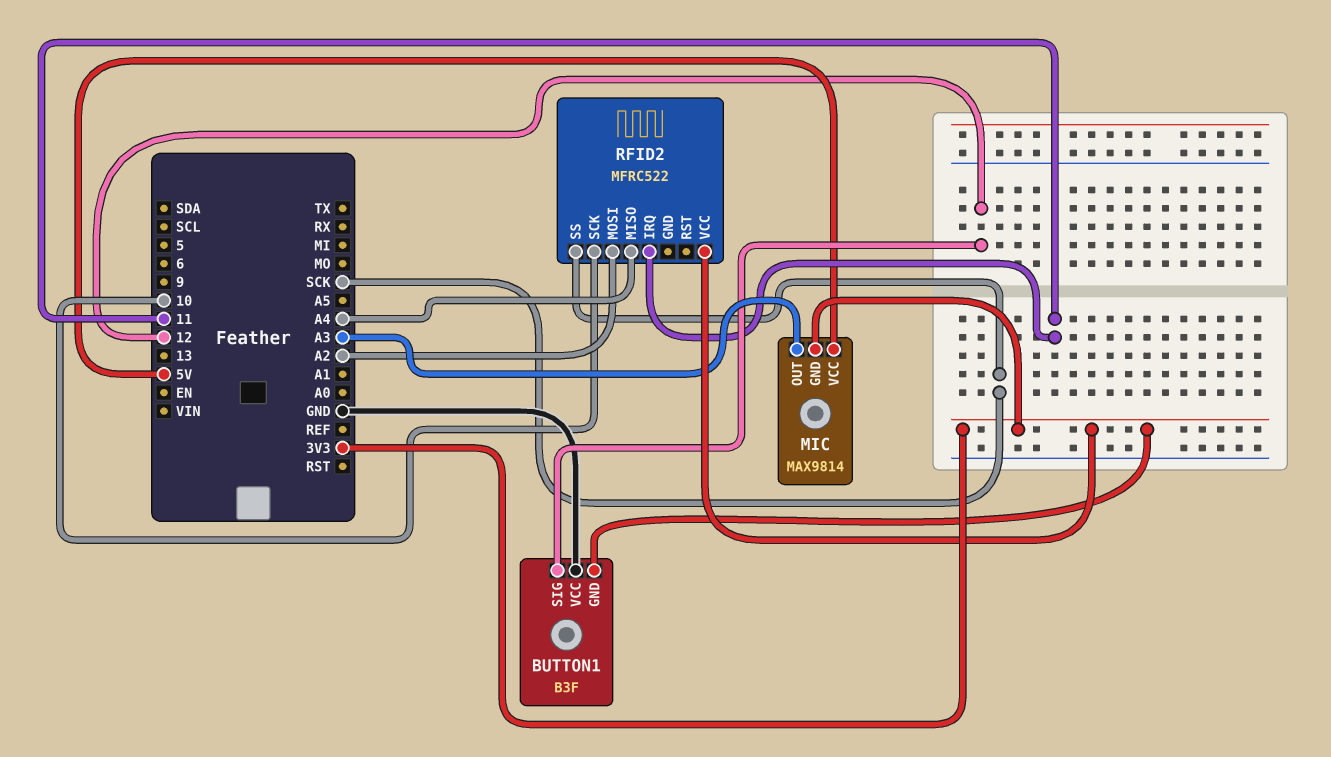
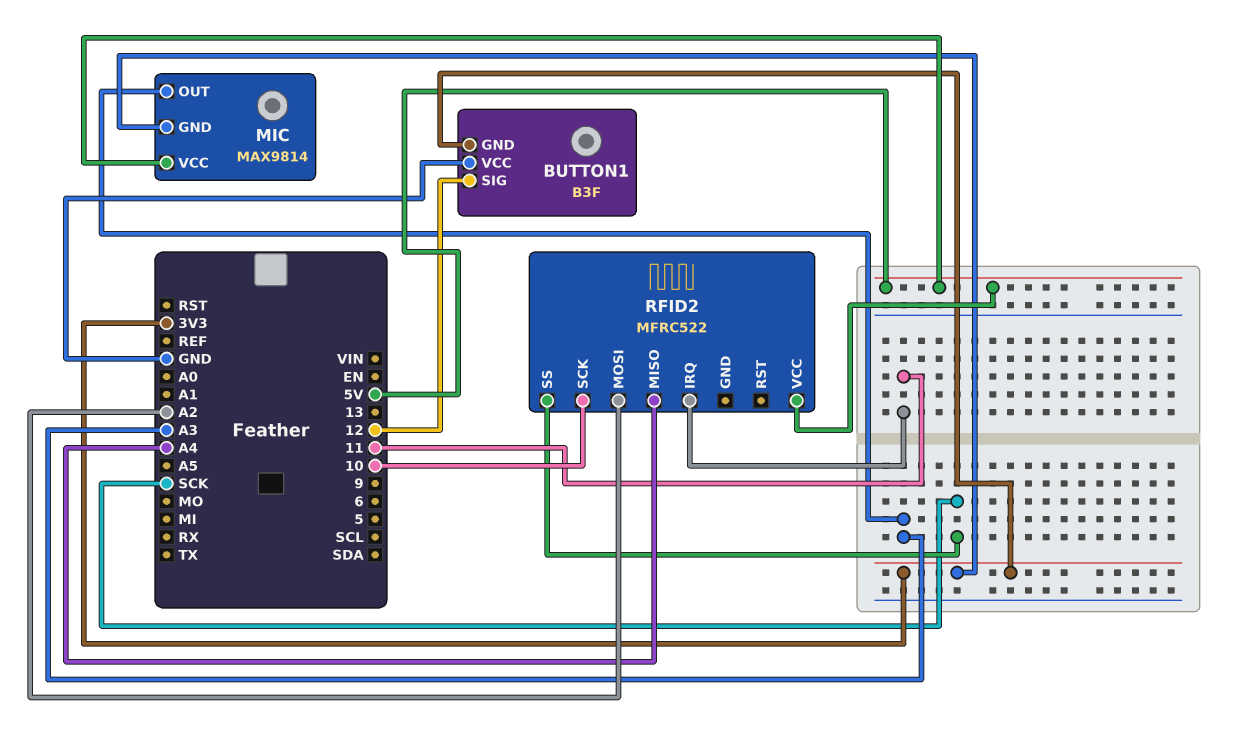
RFID2 pin VCC: 3V3 -> 5V

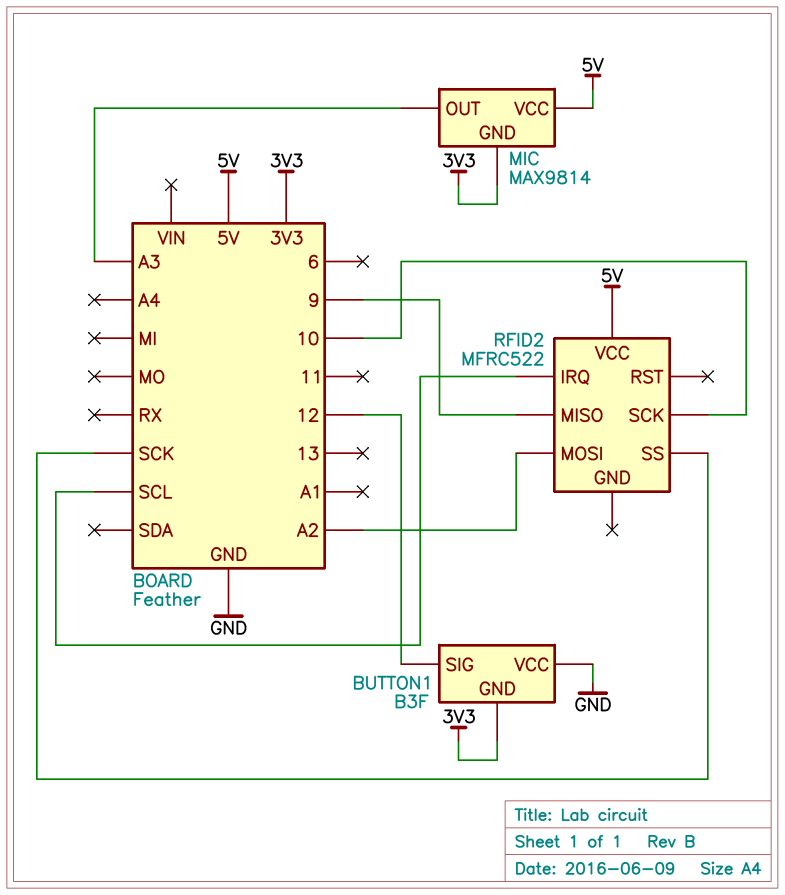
RFID2 pin IRQ: 11 -> SCL
RFID2 pin MISO: A4 -> 9

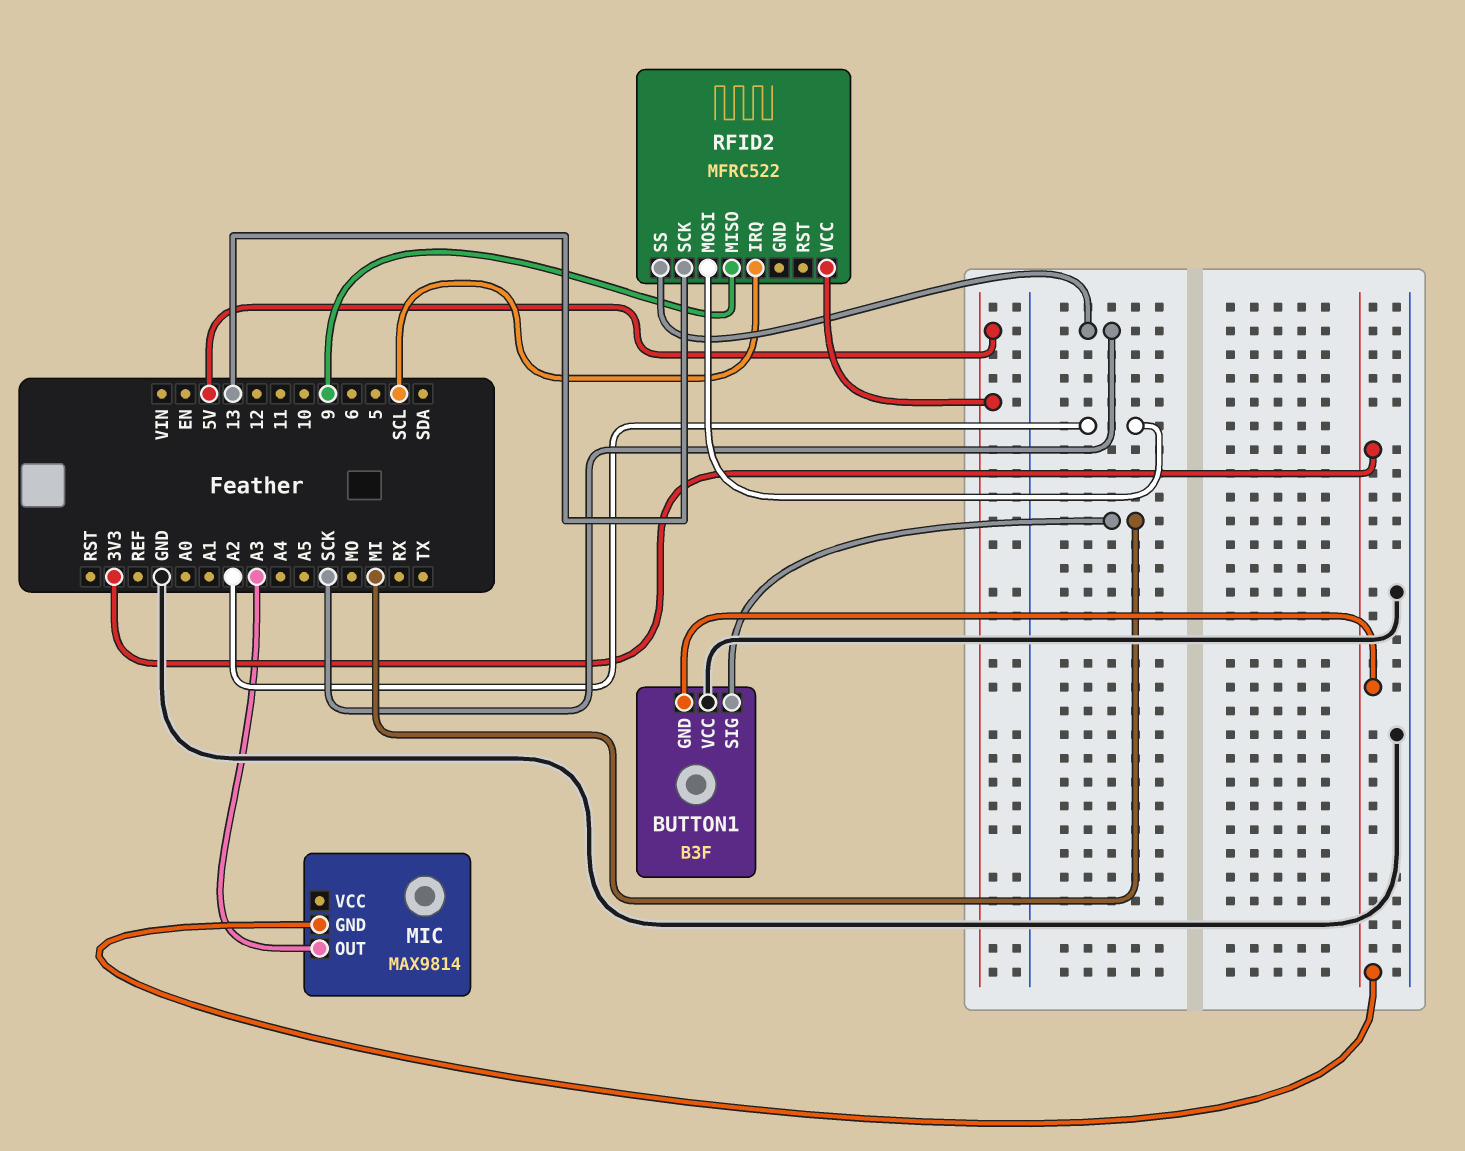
BUTTON1 pin SIG: 12 -> MI
MIC pin VCC: 5V -> none
RFID2 pin SCK: 10 -> 13

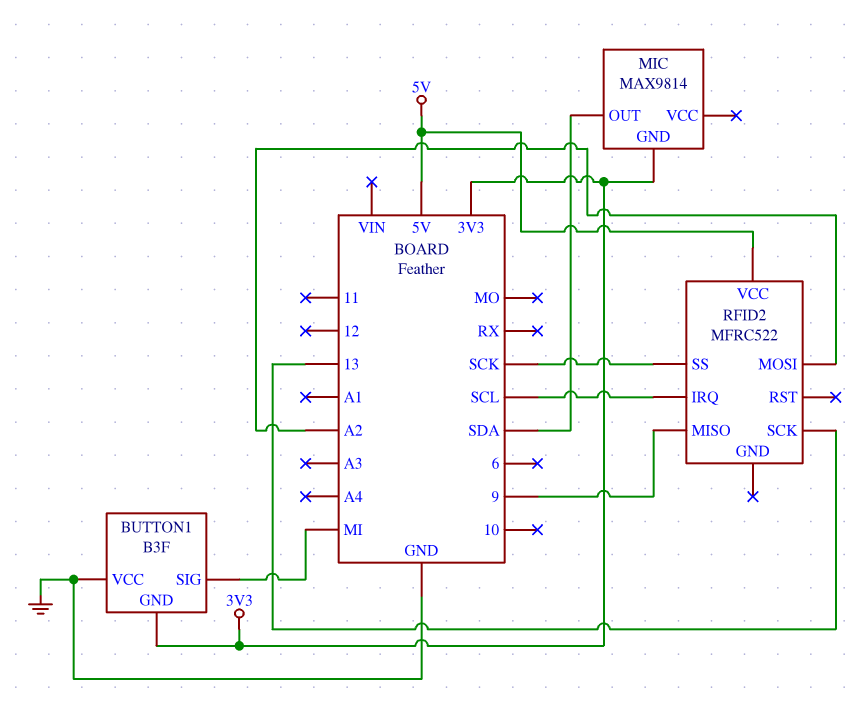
MIC pin OUT: A3 -> SDA

